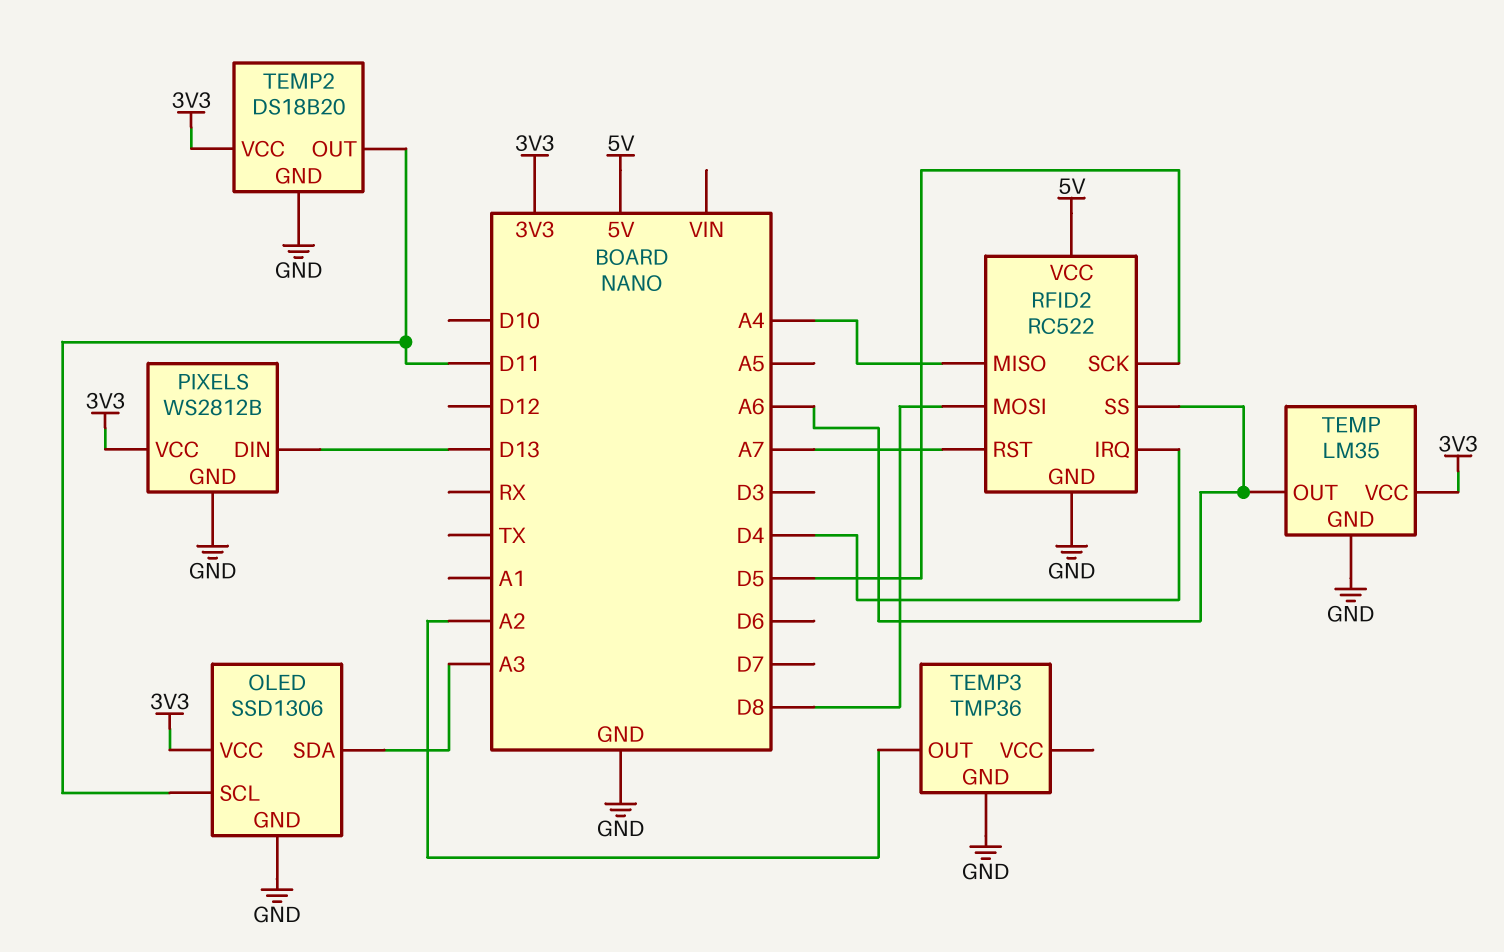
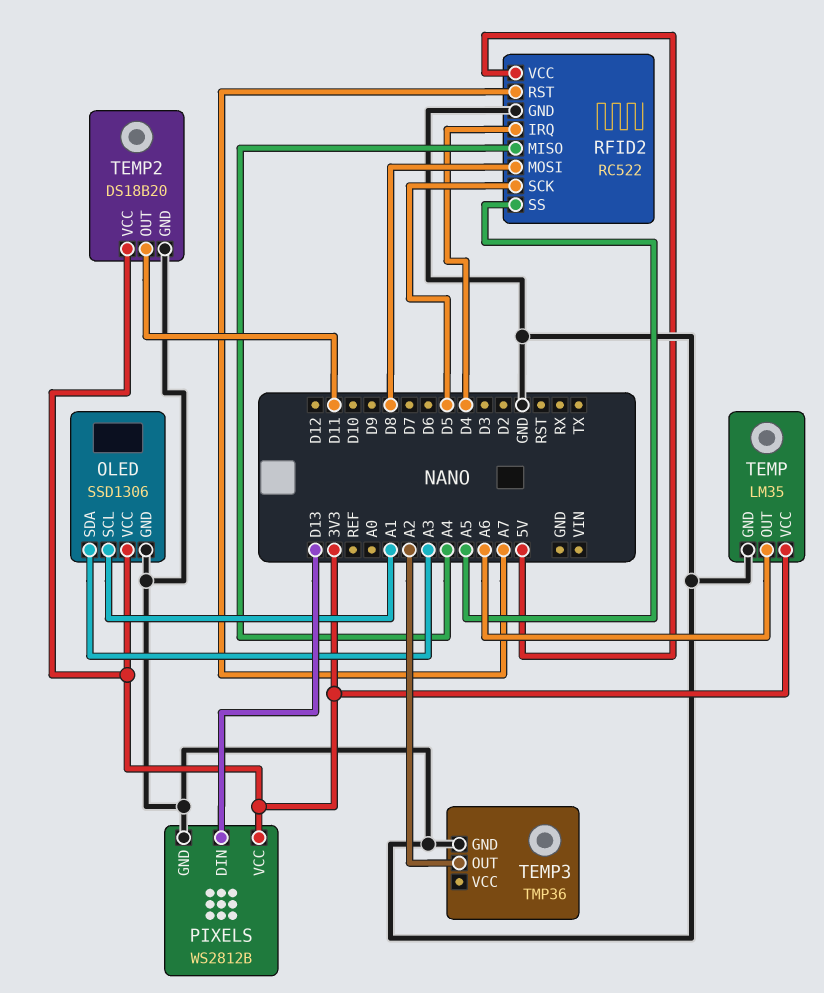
OLED pin SCL: D11 -> A1
RFID2 pin SS: A6 -> A5

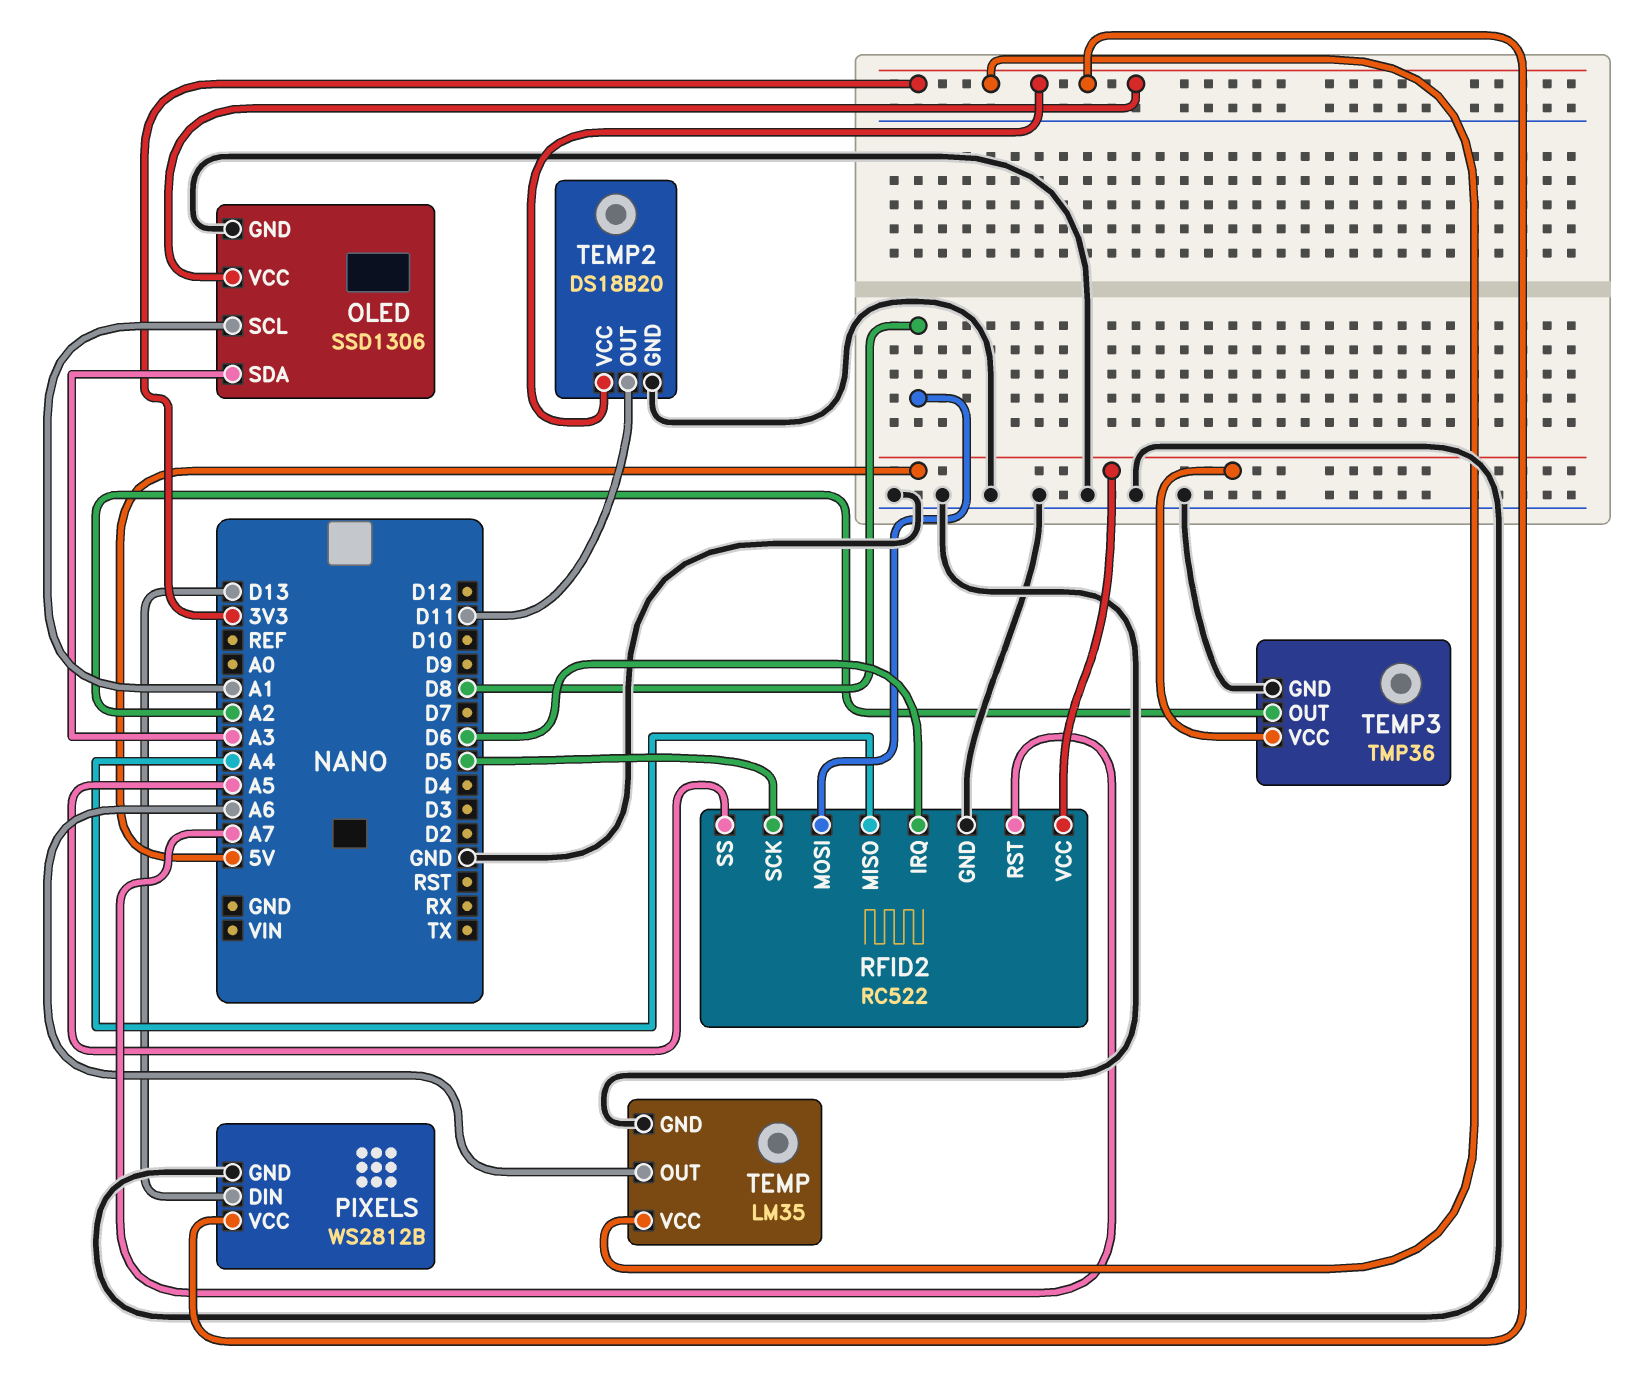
RFID2 pin IRQ: D4 -> D6
TEMP3 pin VCC: none -> 5V

